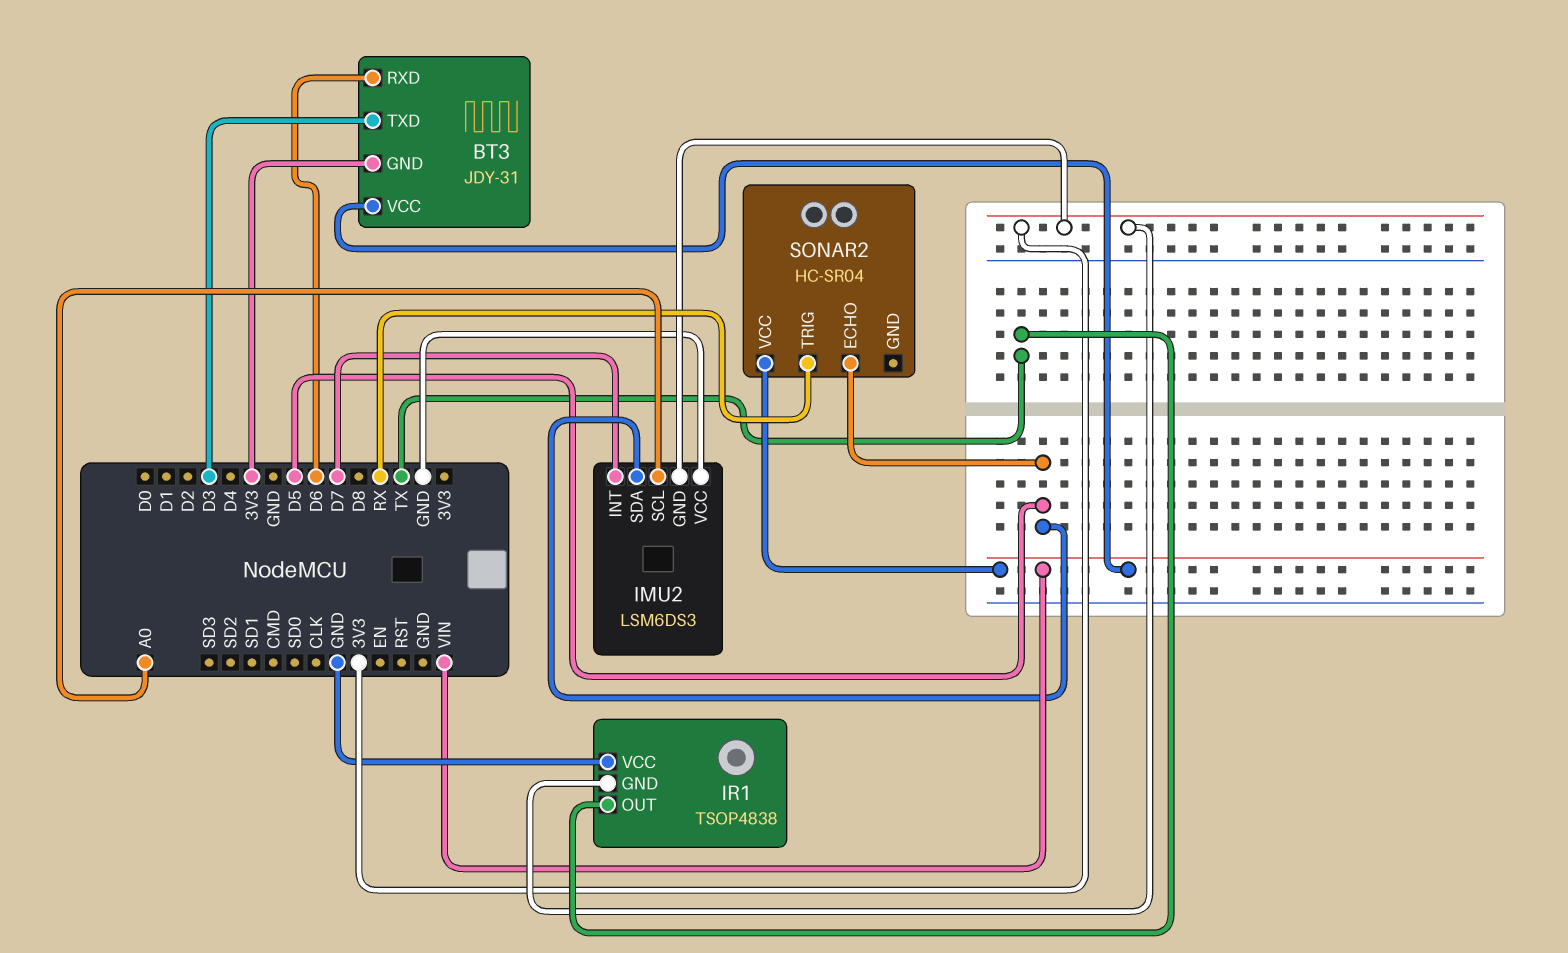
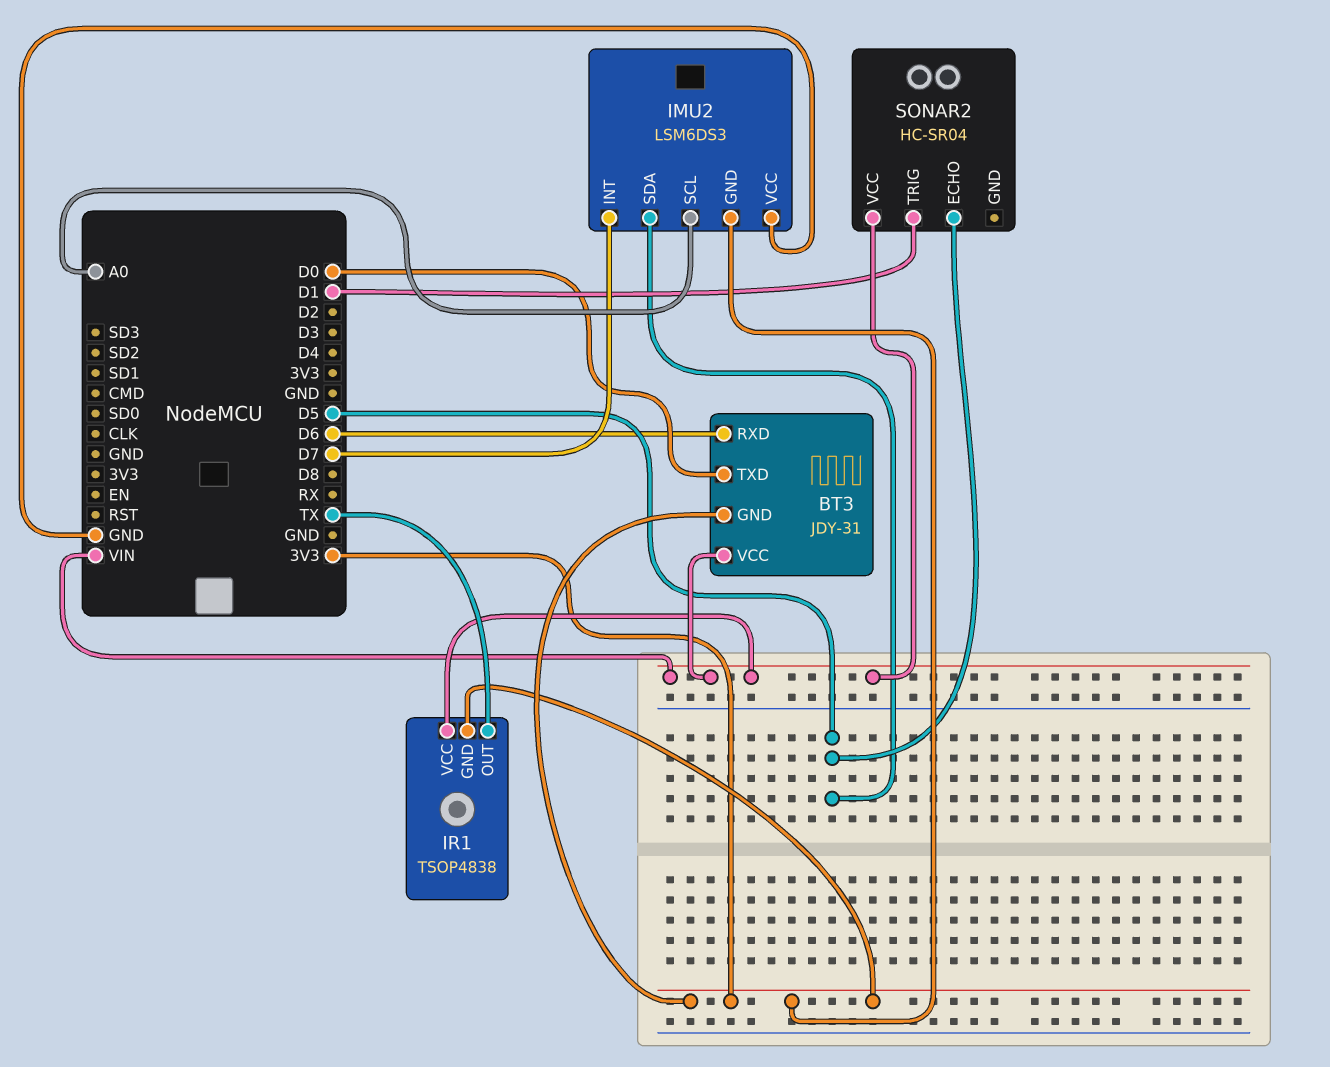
BT3 pin TXD: D3 -> D0
IR1 pin VCC: GND -> VIN
SONAR2 pin TRIG: RX -> D1

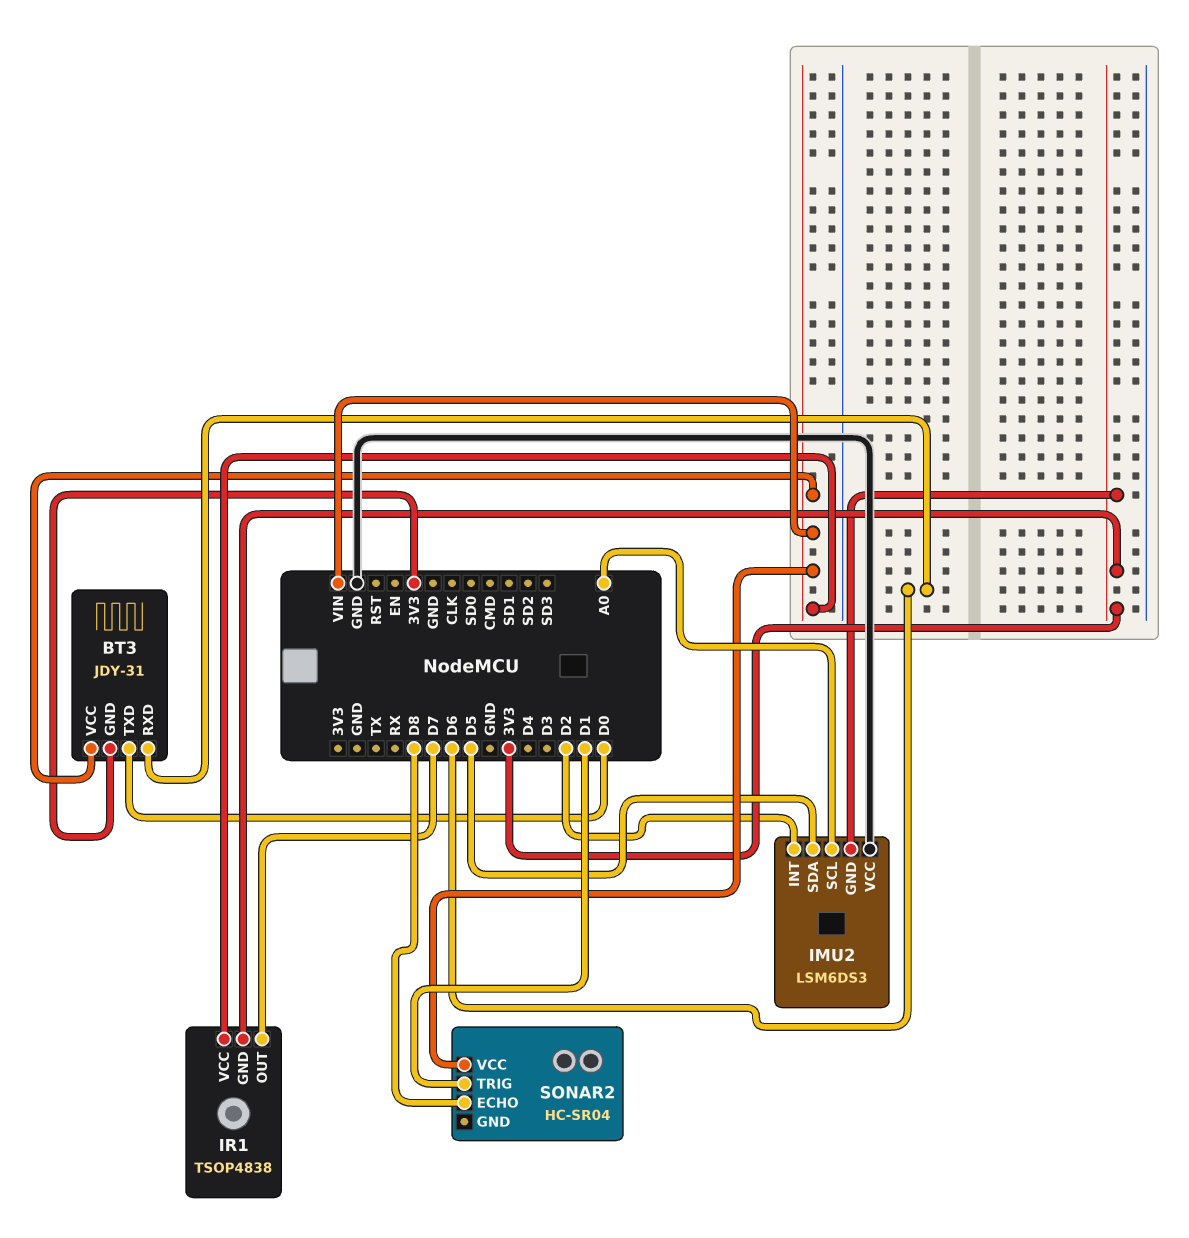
IMU2 pin INT: D7 -> D2
IR1 pin OUT: TX -> D7
SONAR2 pin ECHO: D5 -> D8

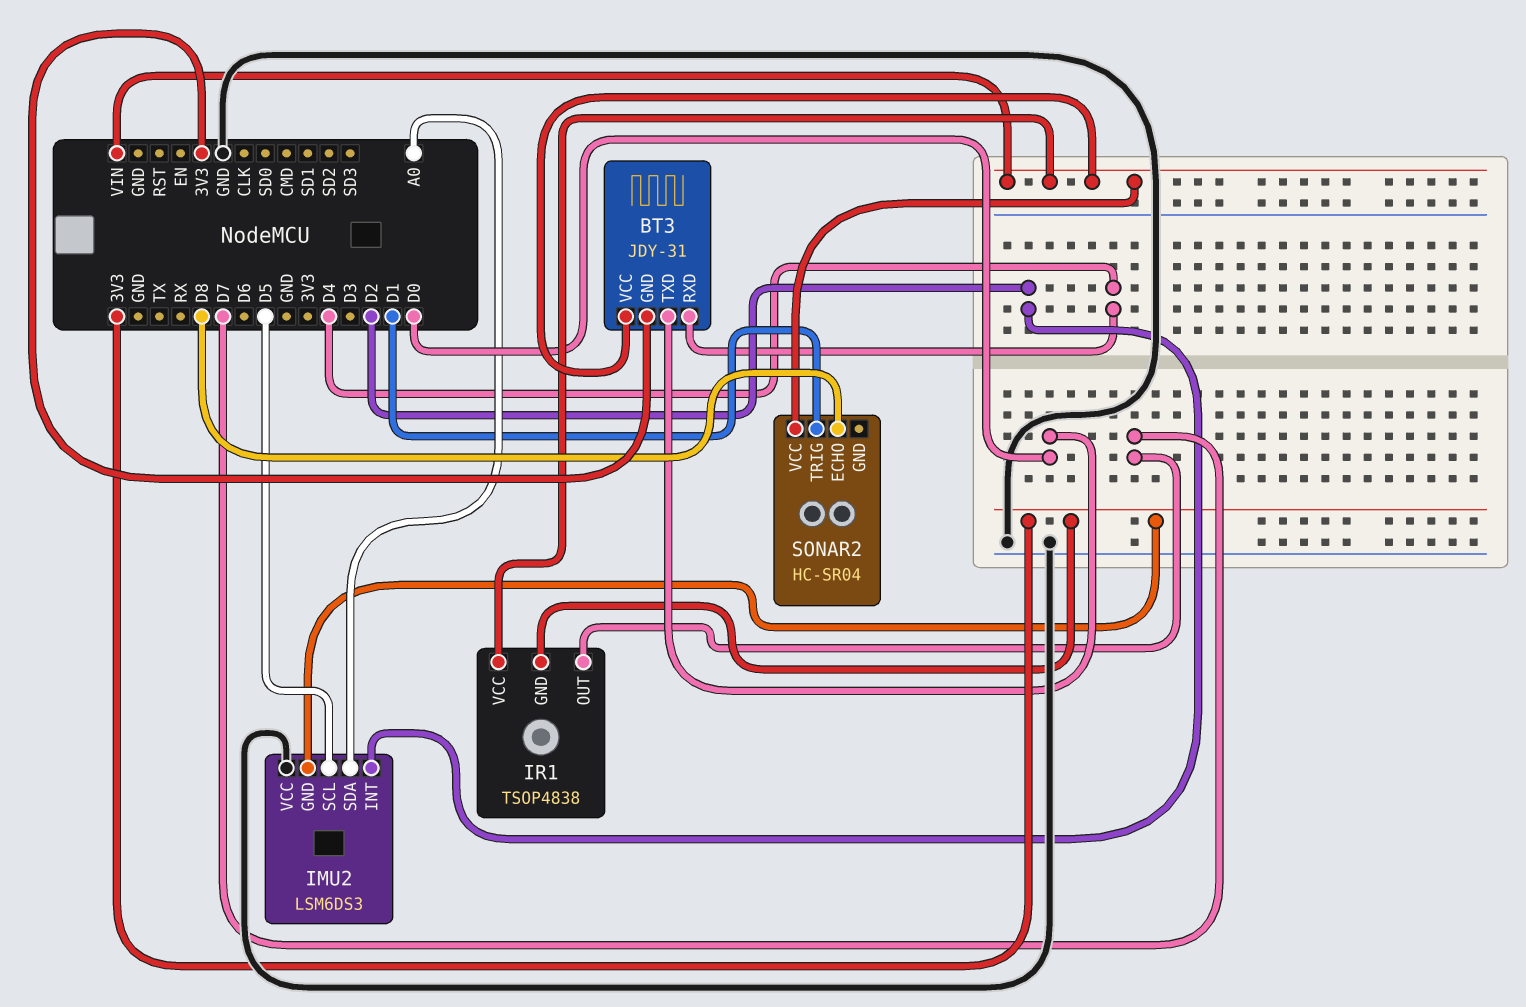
BT3 pin RXD: D6 -> D4
IMU2 pin SCL: A0 -> D5
IMU2 pin SDA: D5 -> A0

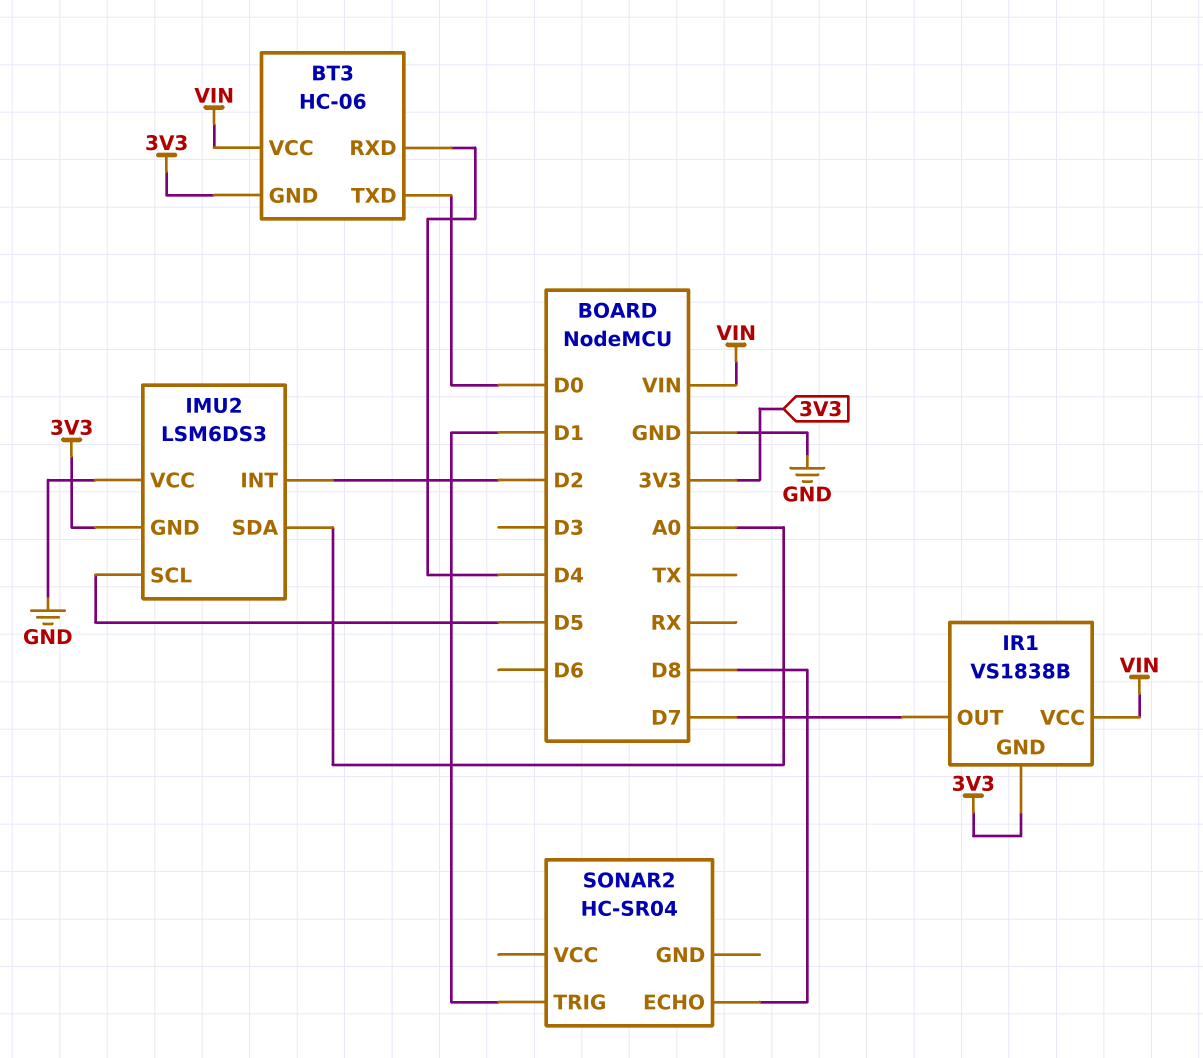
BT3: JDY-31 -> HC-06
IR1: TSOP4838 -> VS1838B
SONAR2 pin VCC: VIN -> none

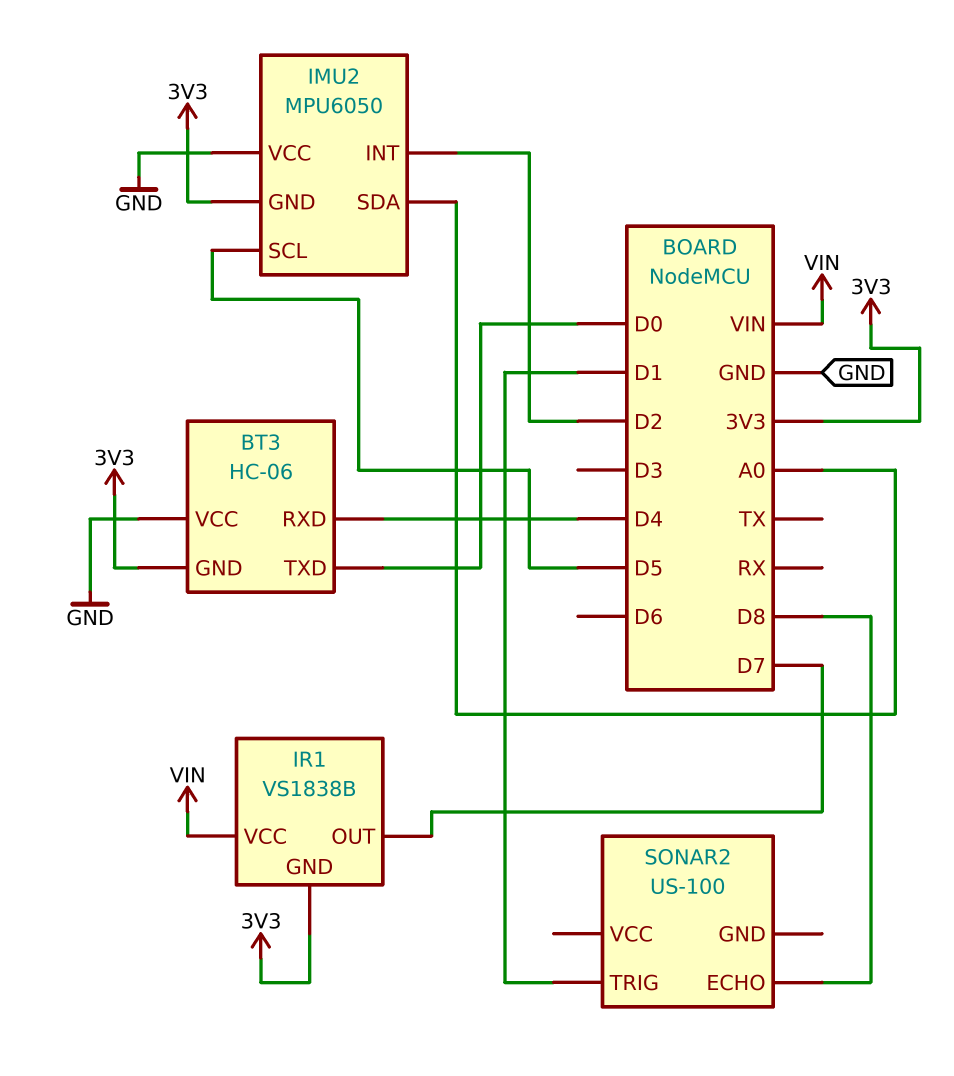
BT3 pin VCC: VIN -> GND
IMU2: LSM6DS3 -> MPU6050
SONAR2: HC-SR04 -> US-100

